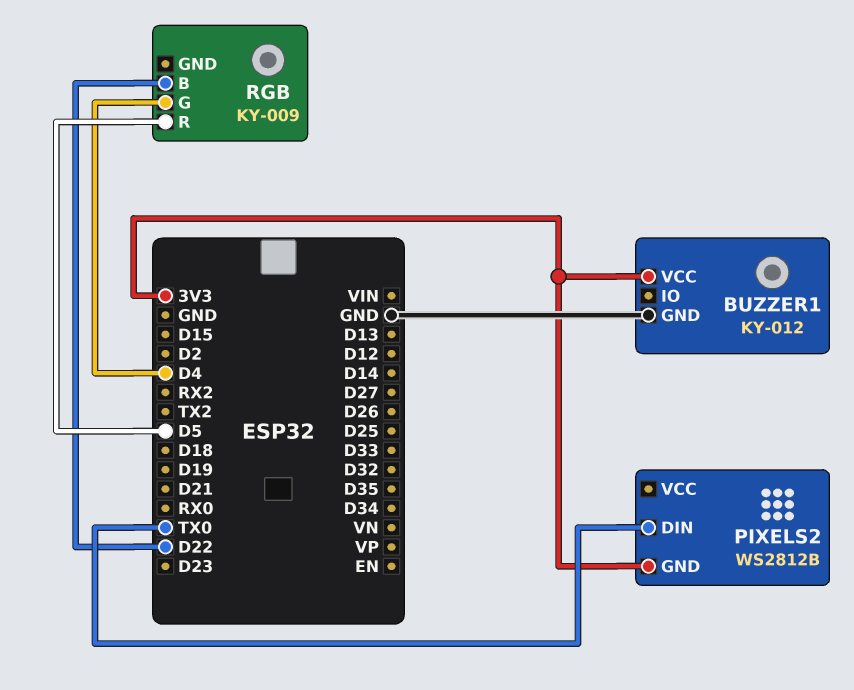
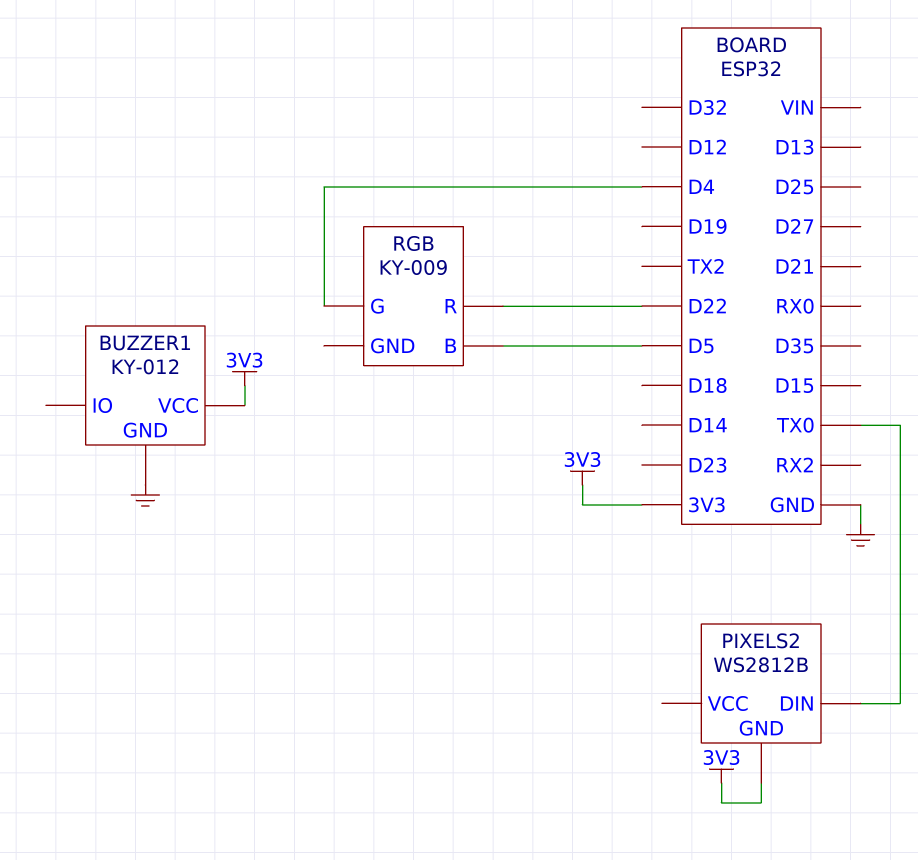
RGB pin B: D22 -> D5
RGB pin R: D5 -> D22

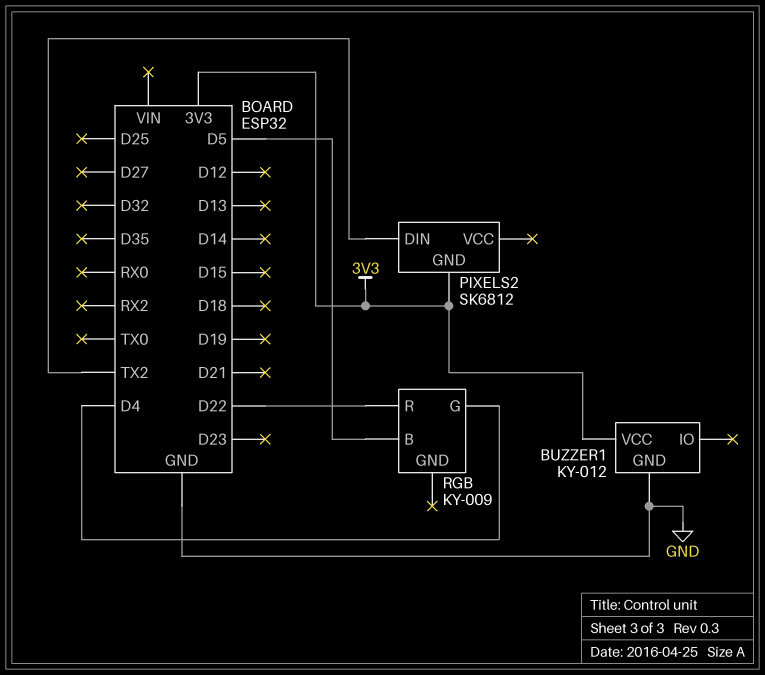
PIXELS2: WS2812B -> SK6812
PIXELS2 pin DIN: TX0 -> TX2

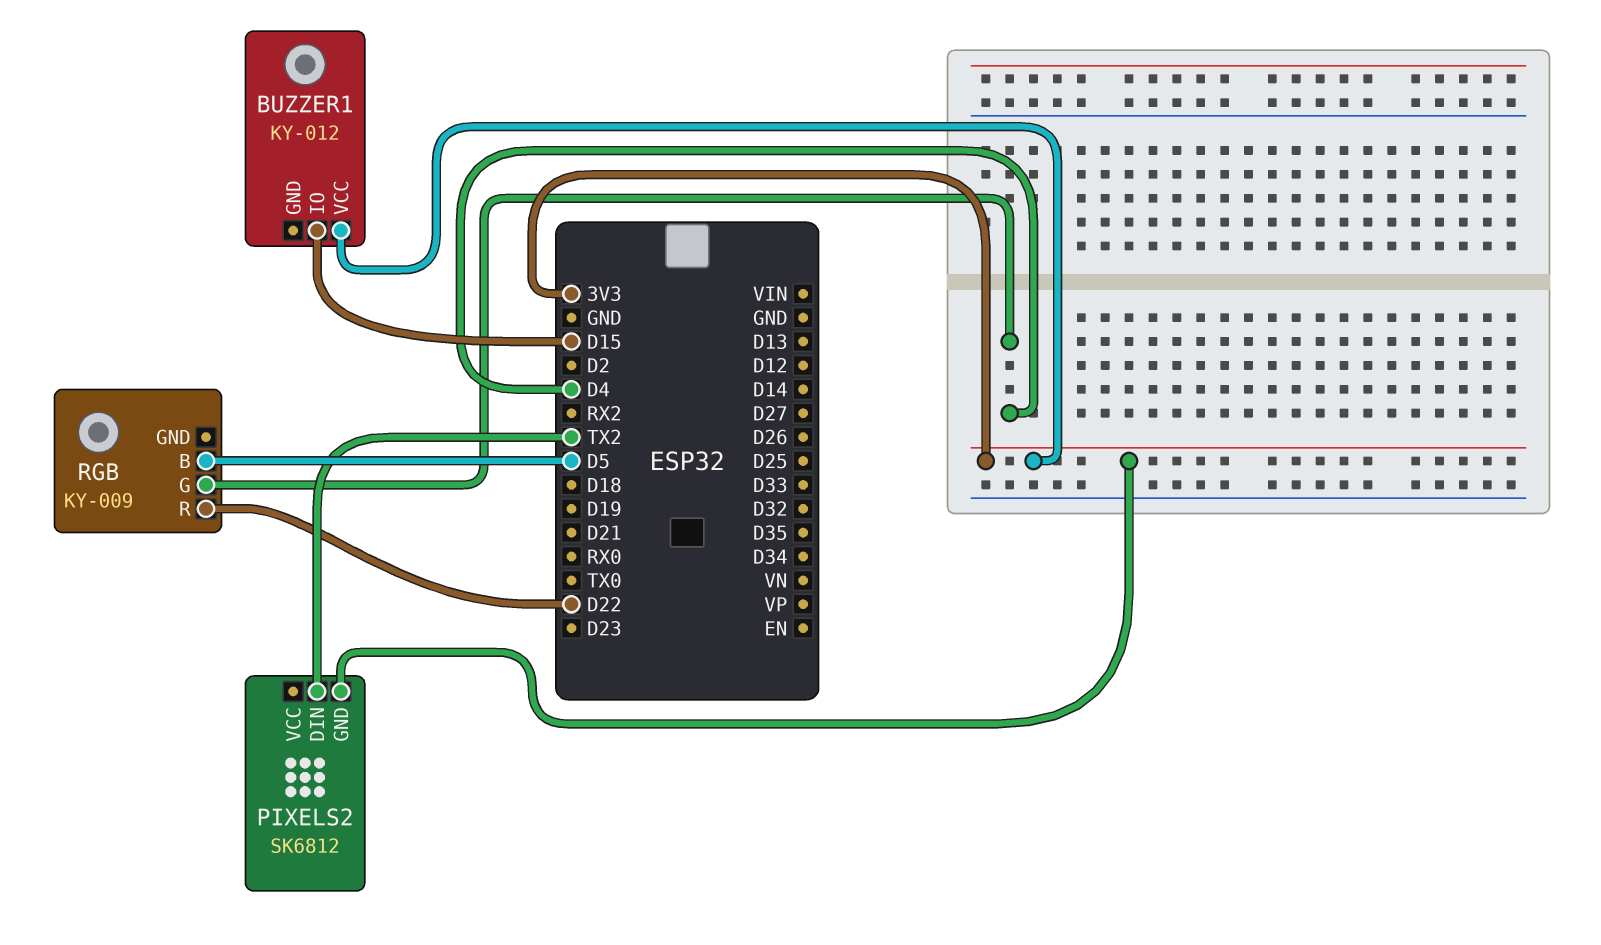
BUZZER1 pin GND: GND -> none
BUZZER1 pin IO: none -> D15

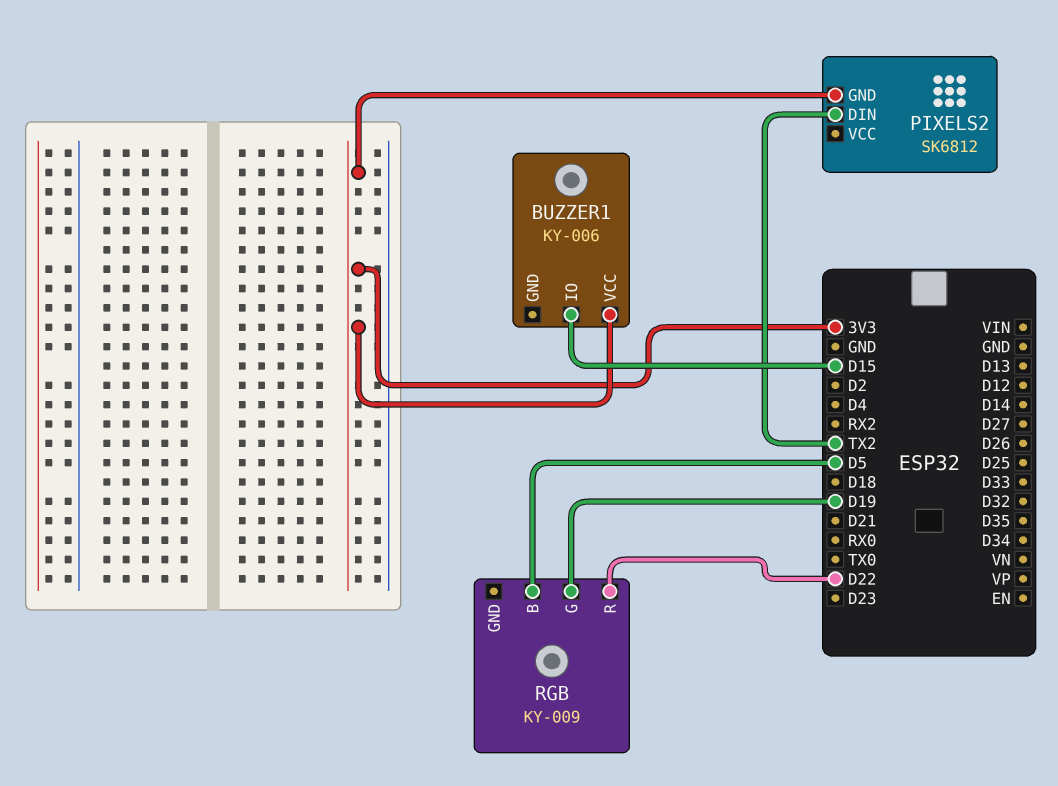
BUZZER1: KY-012 -> KY-006
RGB pin G: D4 -> D19

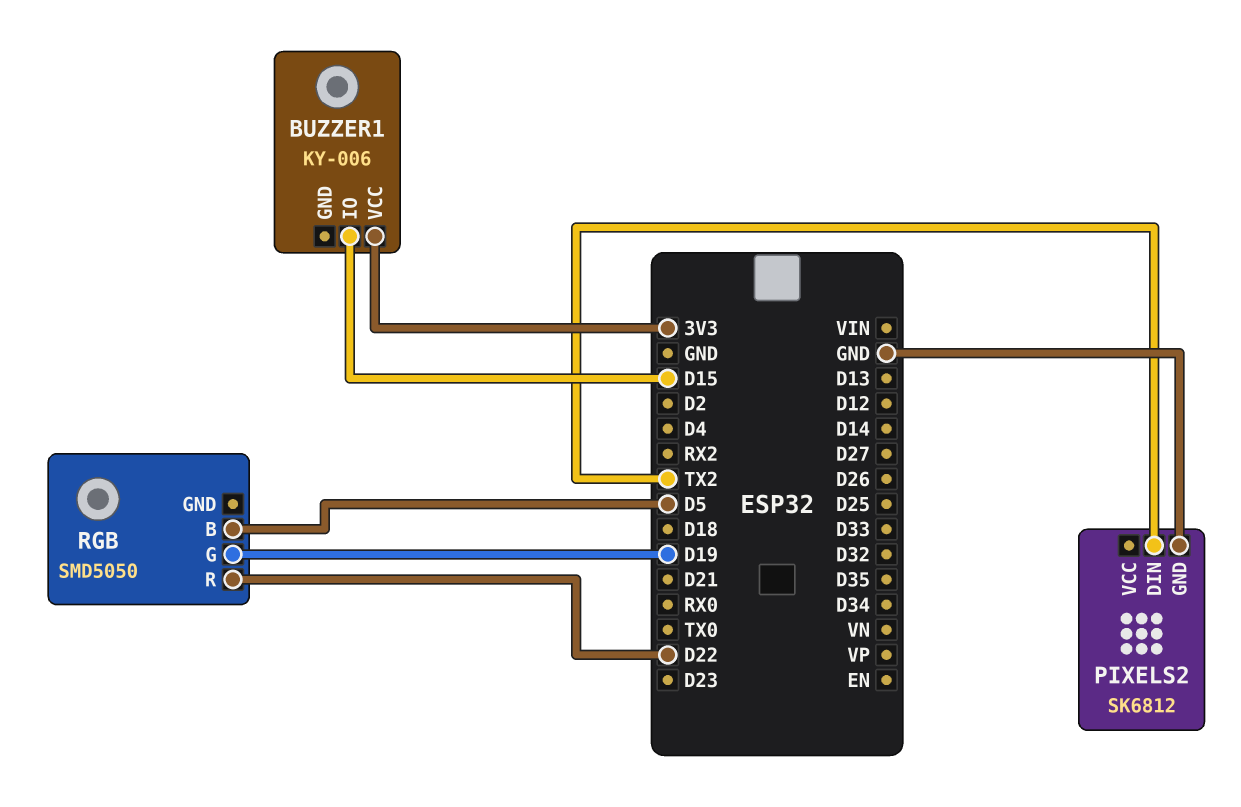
PIXELS2 pin GND: 3V3 -> GND
RGB: KY-009 -> SMD5050

